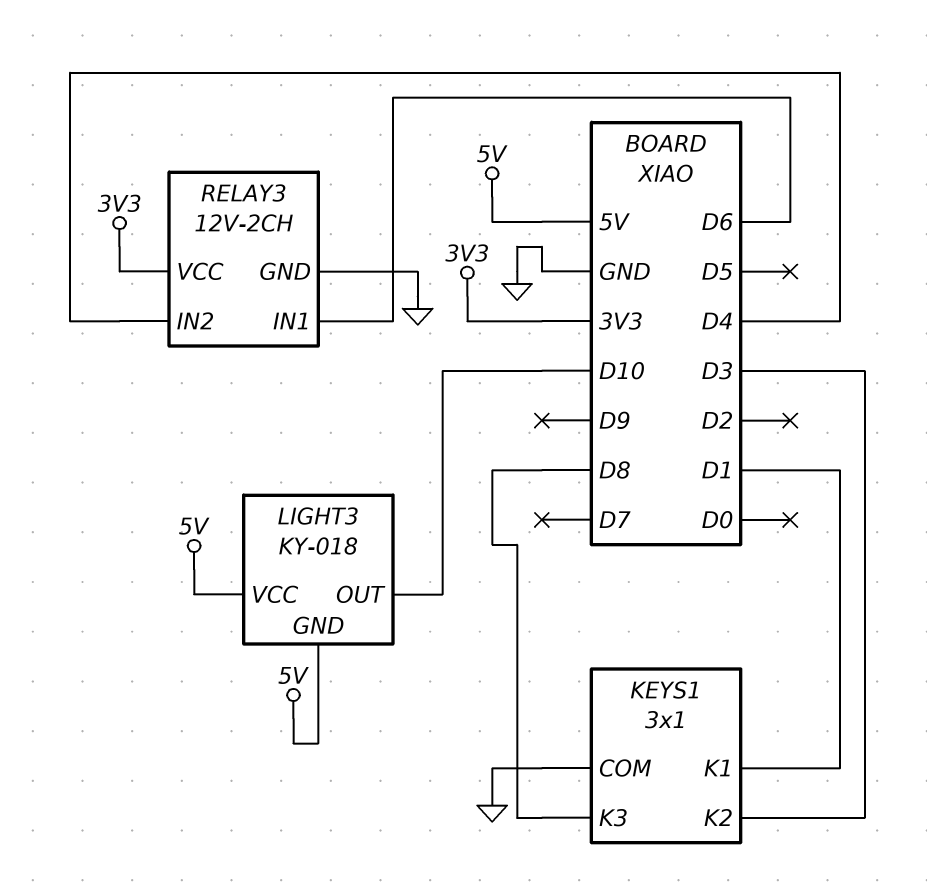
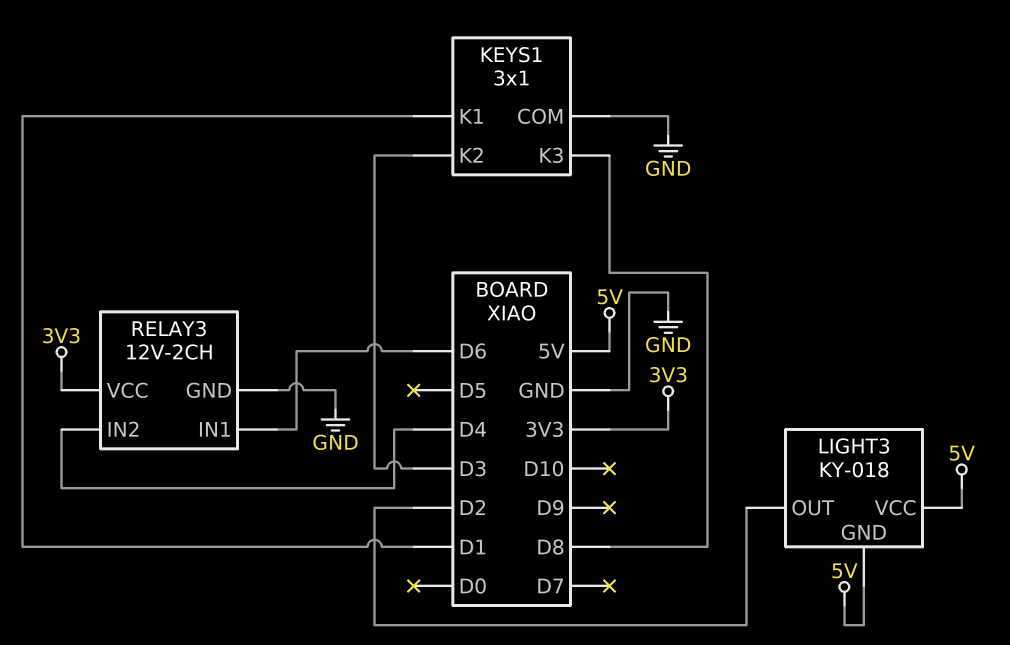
LIGHT3 pin OUT: D10 -> D2

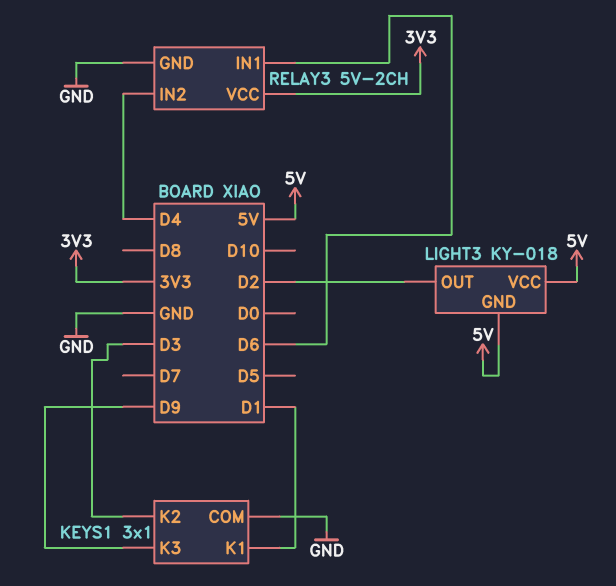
KEYS1 pin K3: D8 -> D9
RELAY3: 12V-2CH -> 5V-2CH

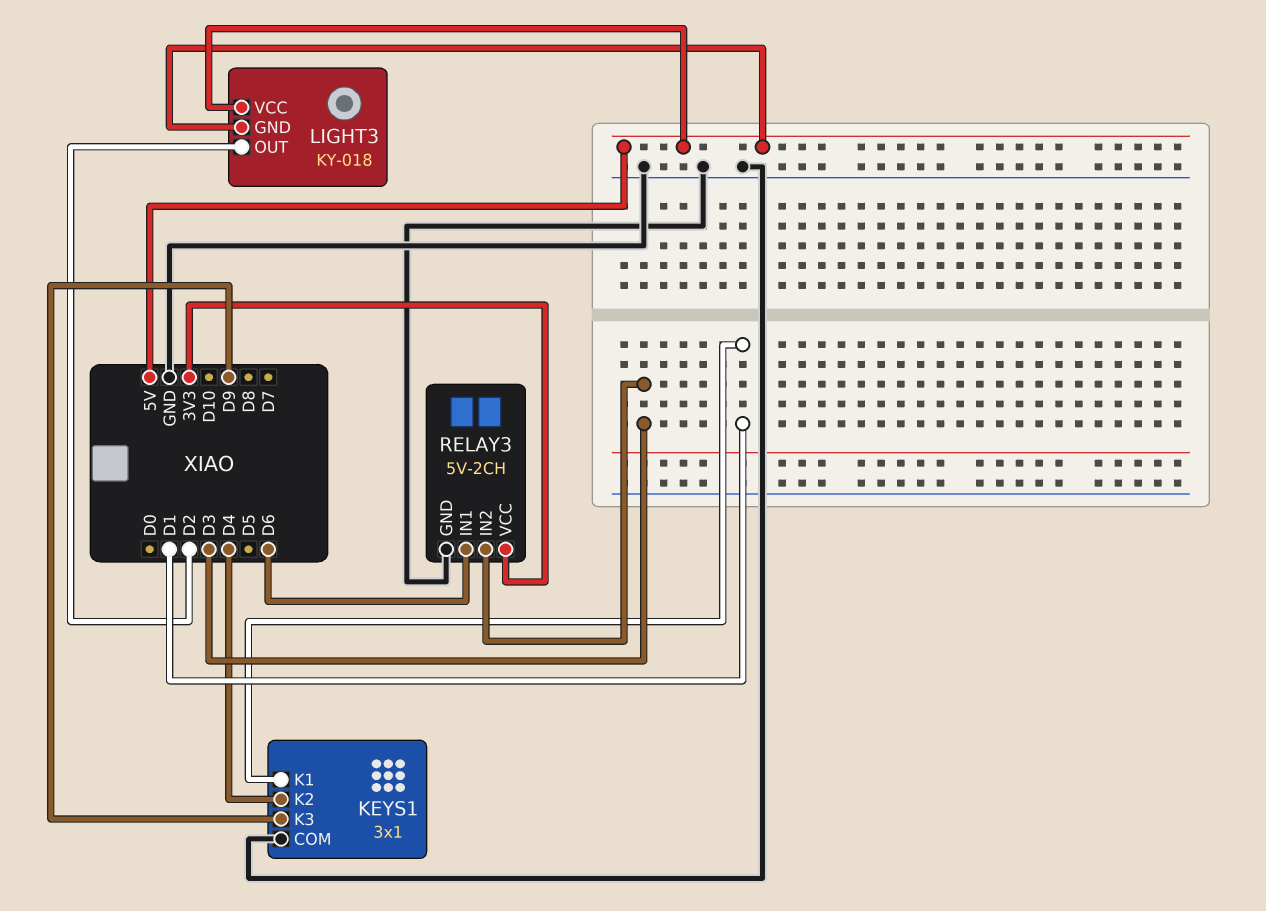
KEYS1 pin K2: D3 -> D4
RELAY3 pin IN2: D4 -> D3

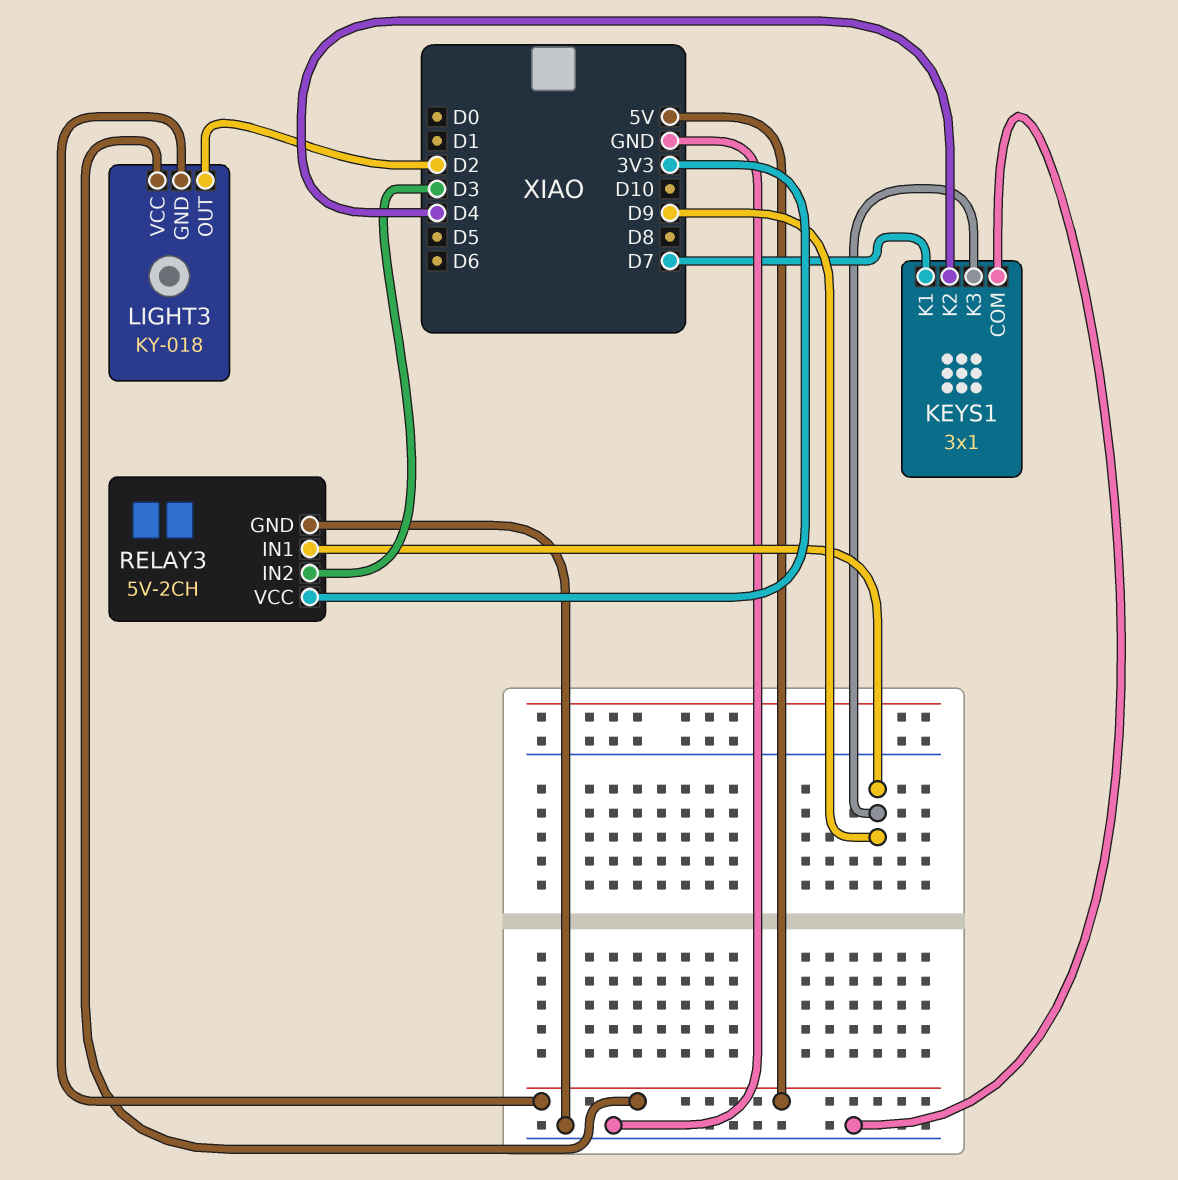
KEYS1 pin K1: D1 -> D7
RELAY3 pin IN1: D6 -> D9

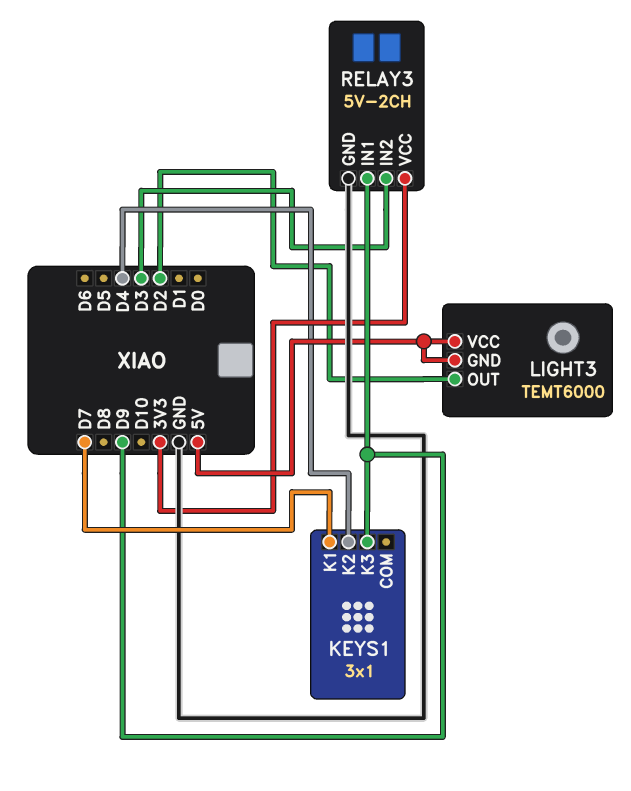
KEYS1 pin COM: GND -> none
LIGHT3: KY-018 -> TEMT6000

